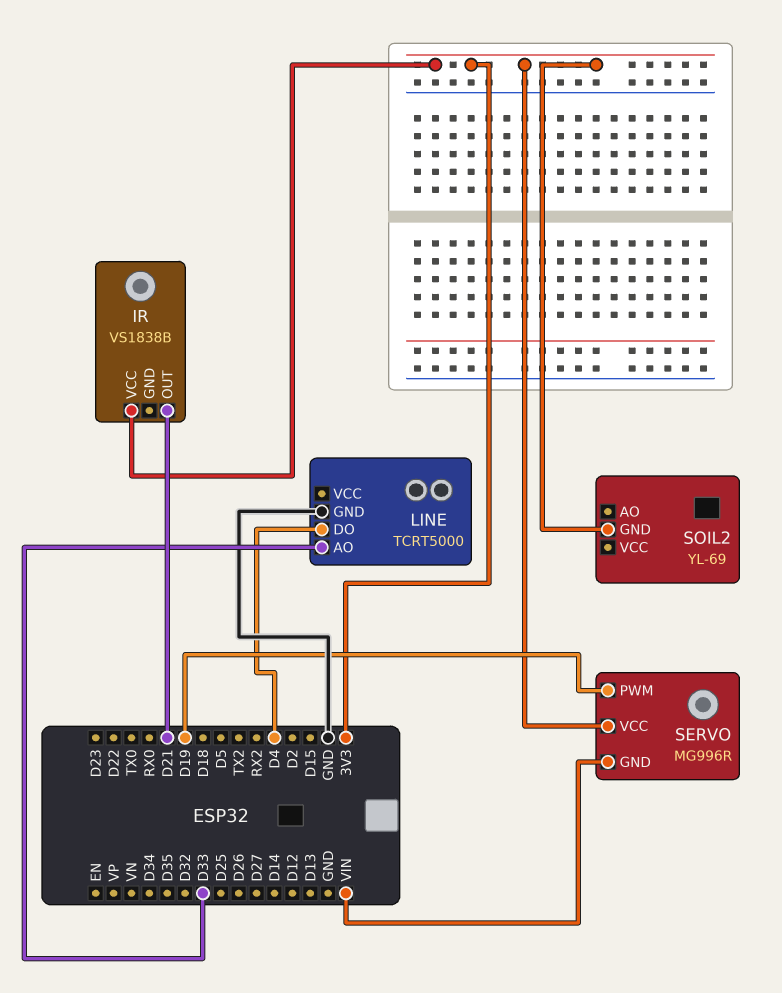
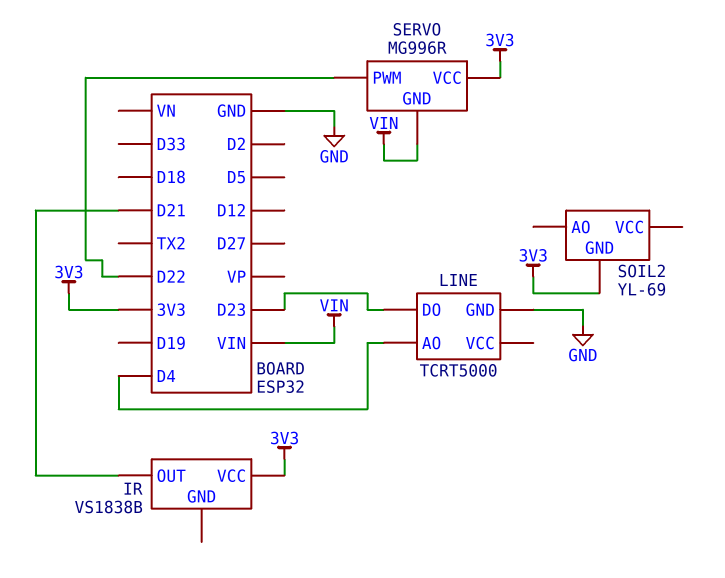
LINE pin AO: D33 -> D4
LINE pin DO: D4 -> D23
SERVO pin PWM: D19 -> D22

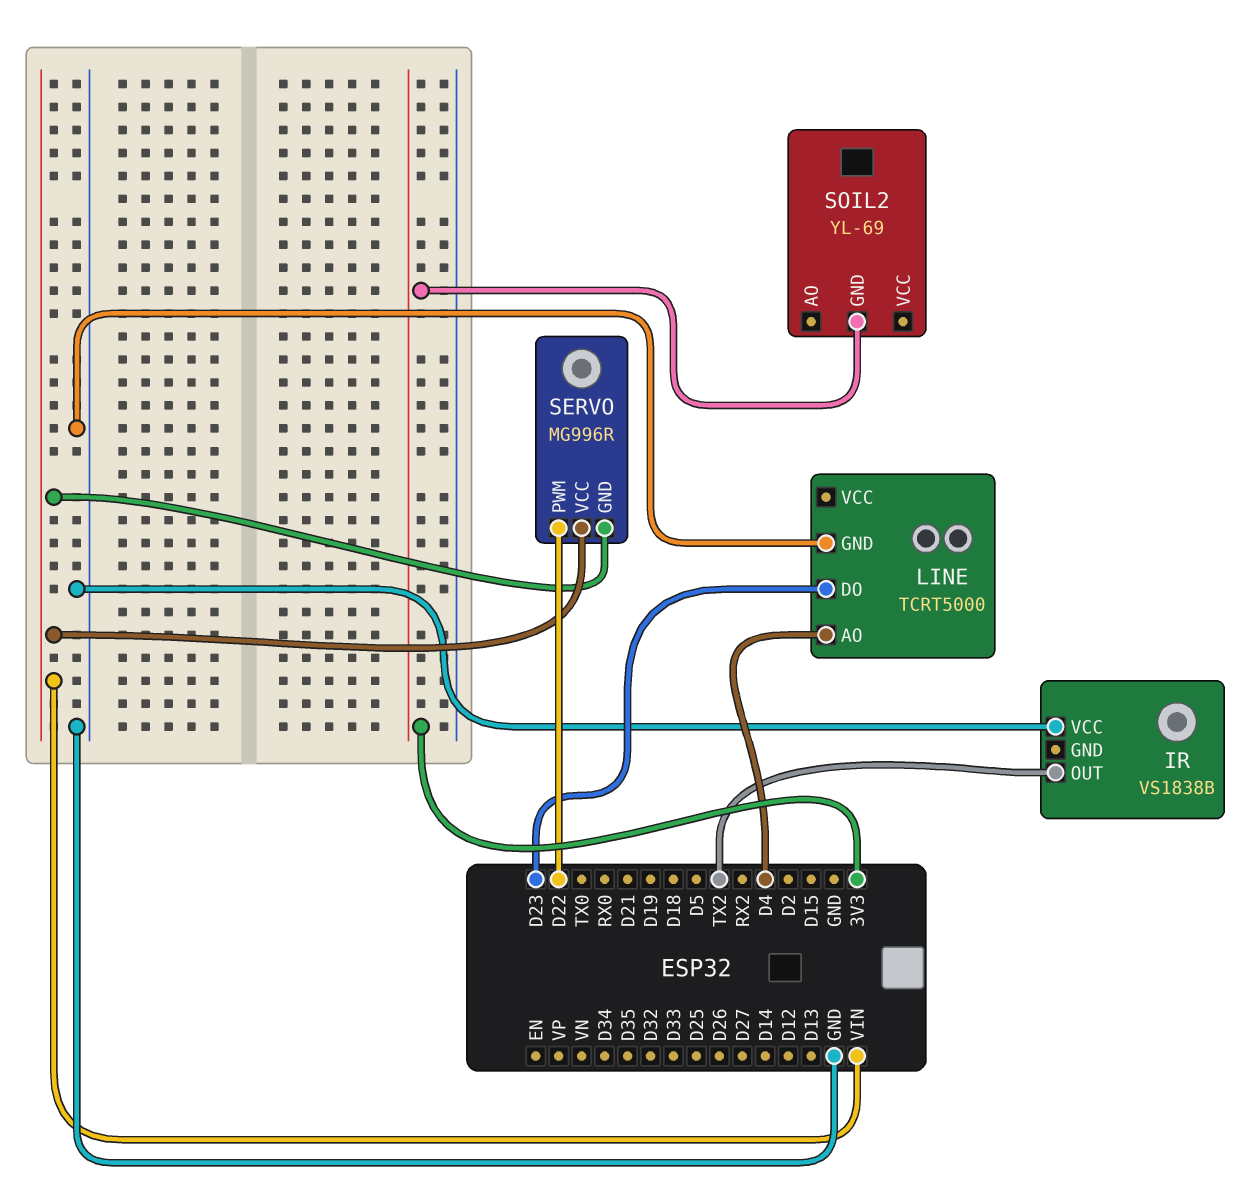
IR pin OUT: D21 -> TX2
IR pin VCC: 3V3 -> GND
SERVO pin VCC: 3V3 -> VIN

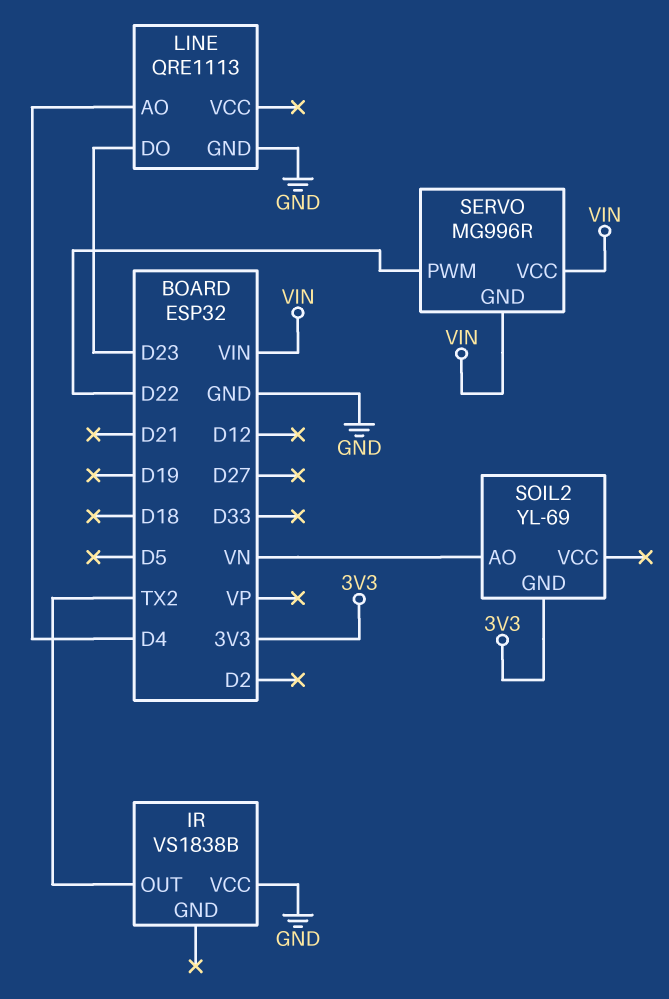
LINE: TCRT5000 -> QRE1113
SOIL2 pin AO: none -> VN

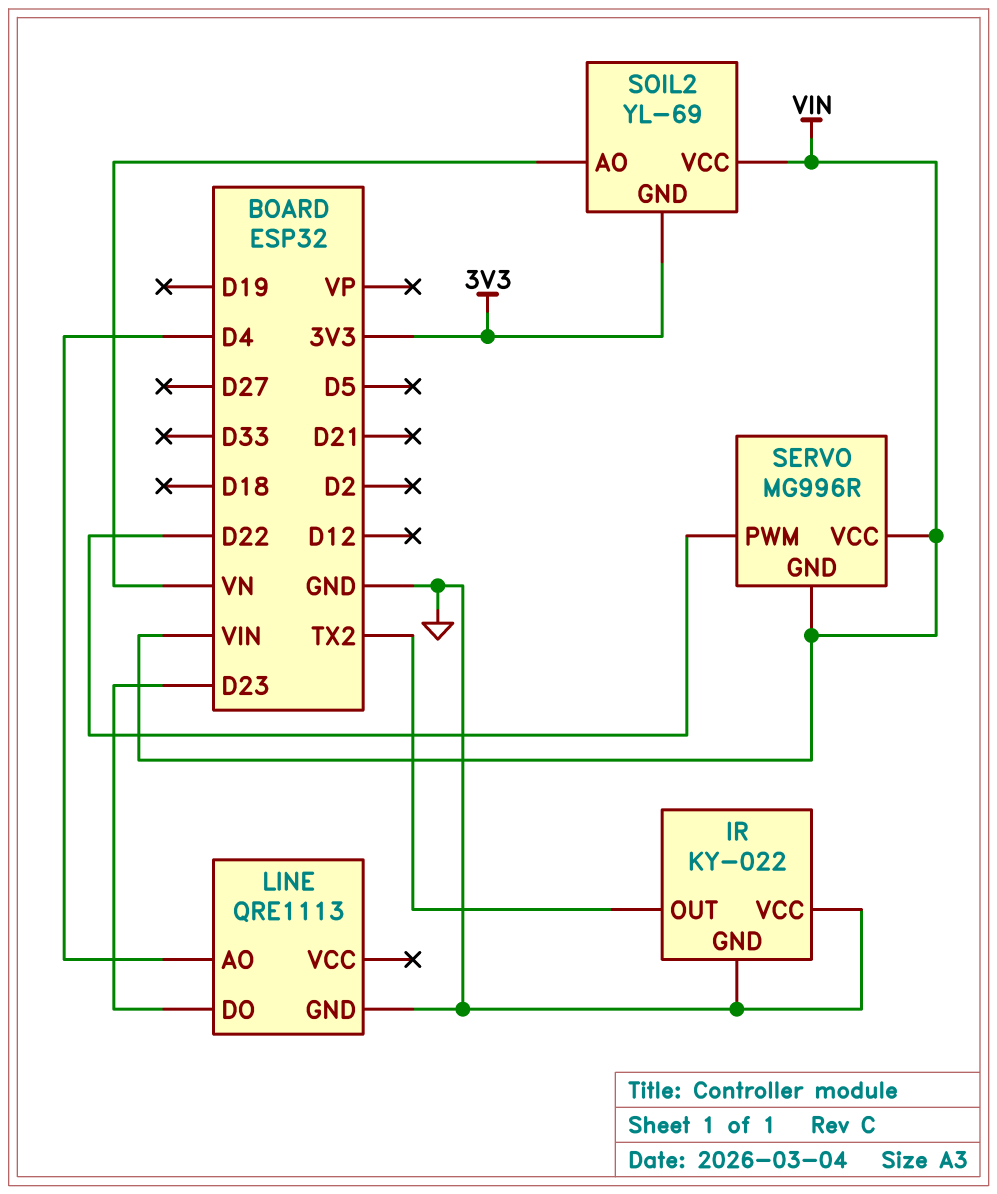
IR: VS1838B -> KY-022
IR pin GND: none -> GND
SOIL2 pin VCC: none -> VIN

